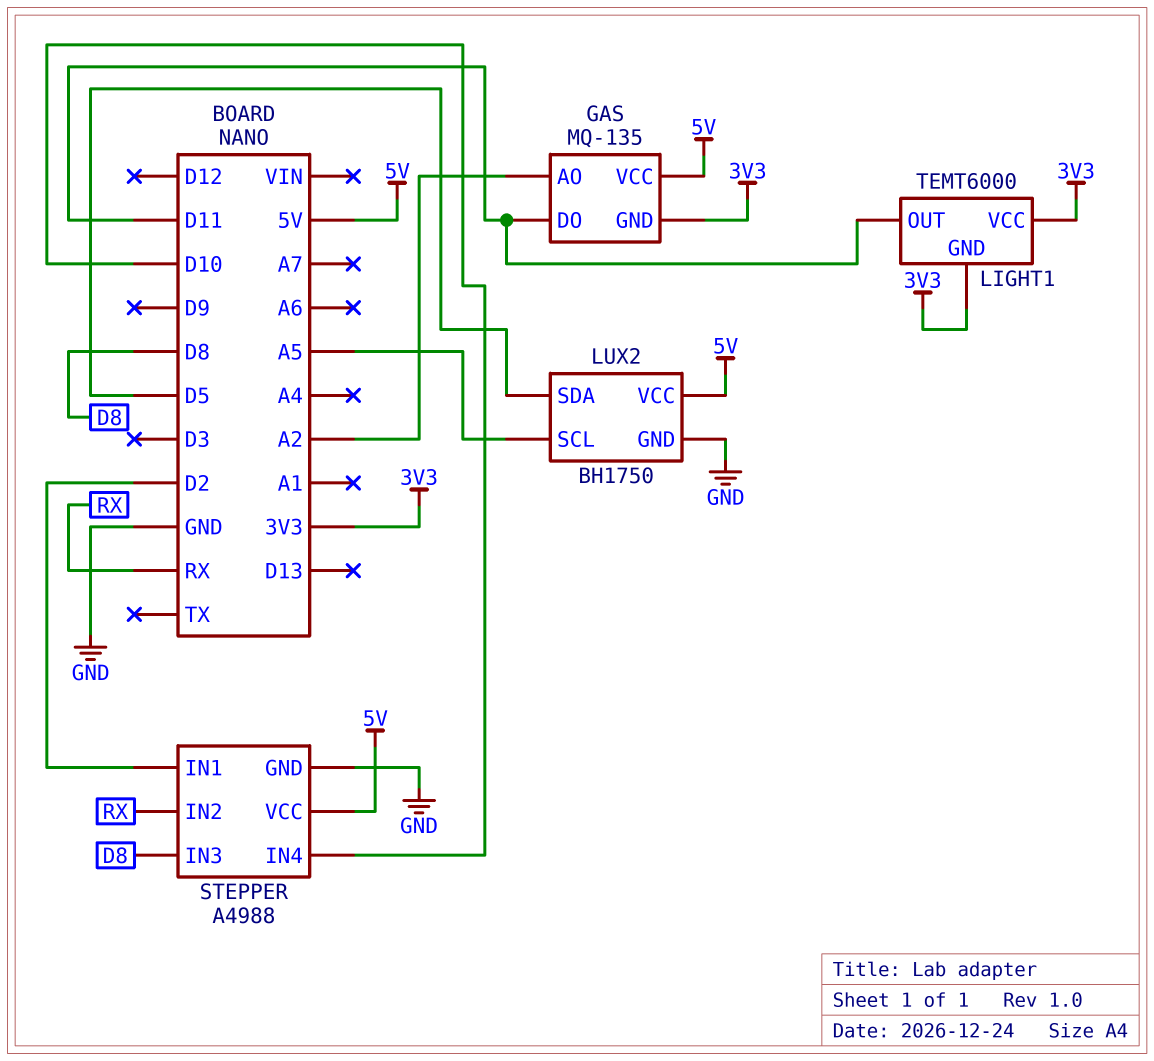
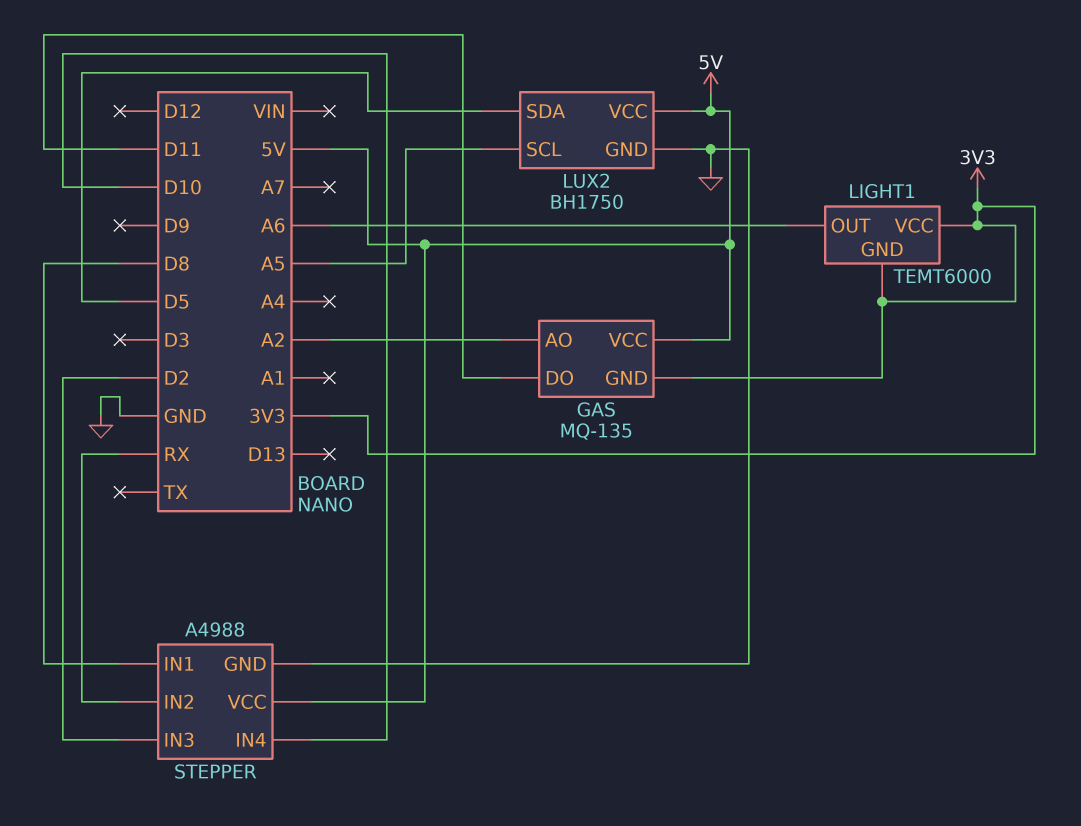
LIGHT1 pin OUT: D11 -> A6
STEPPER pin IN1: D2 -> D8
STEPPER pin IN3: D8 -> D2

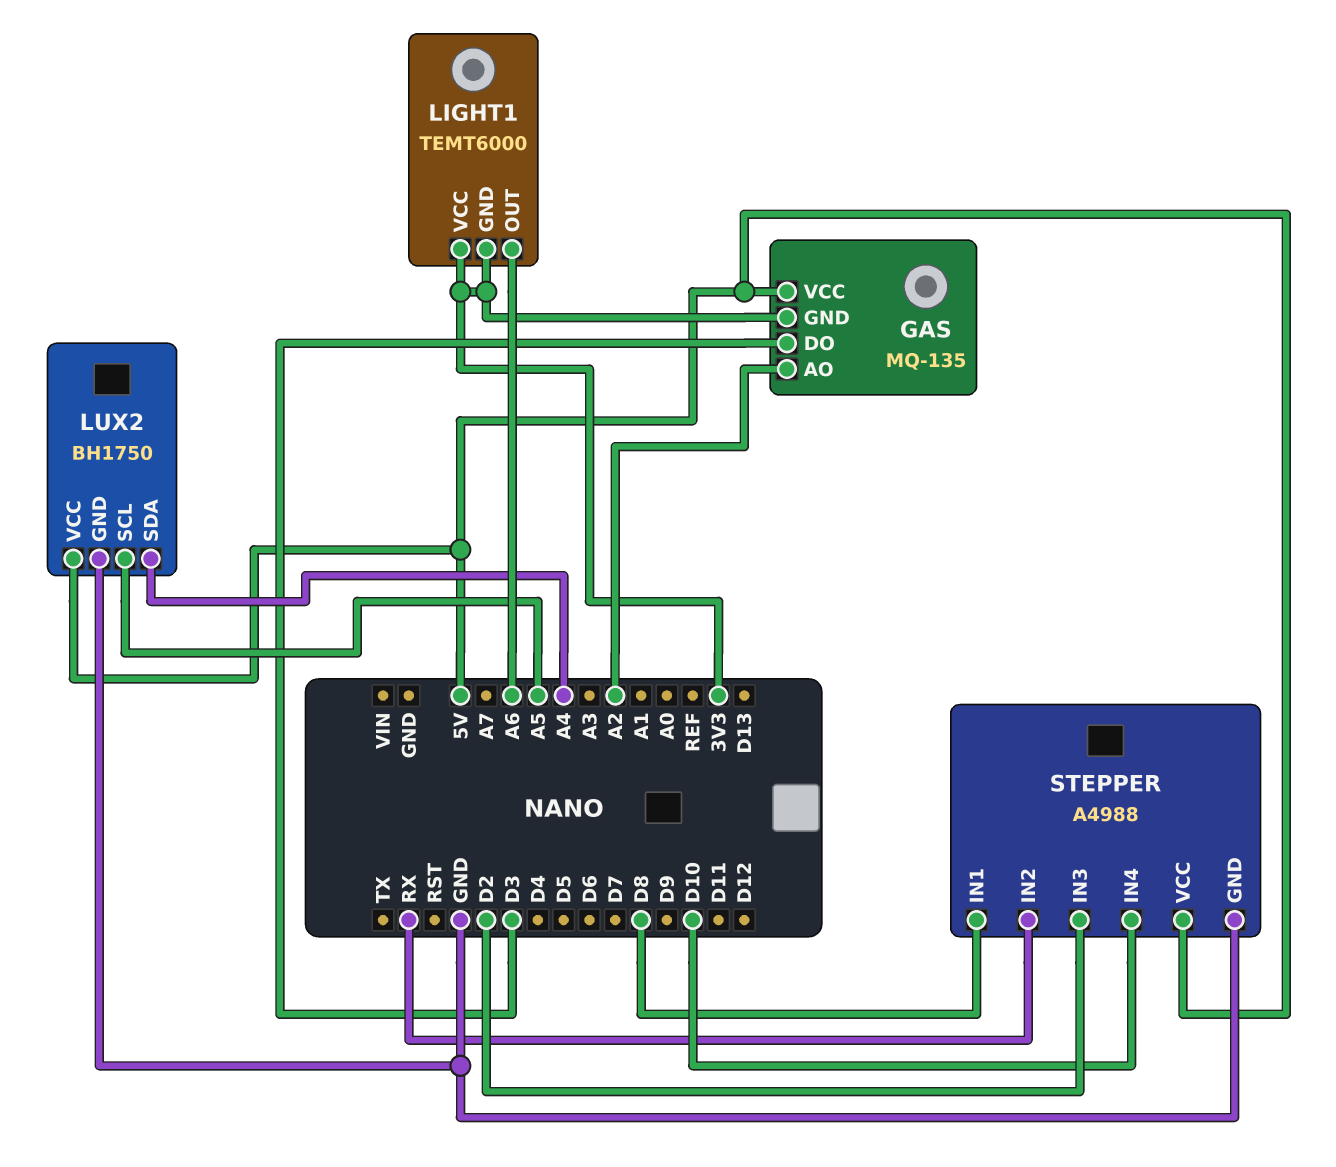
GAS pin DO: D11 -> D3
LUX2 pin SDA: D5 -> A4

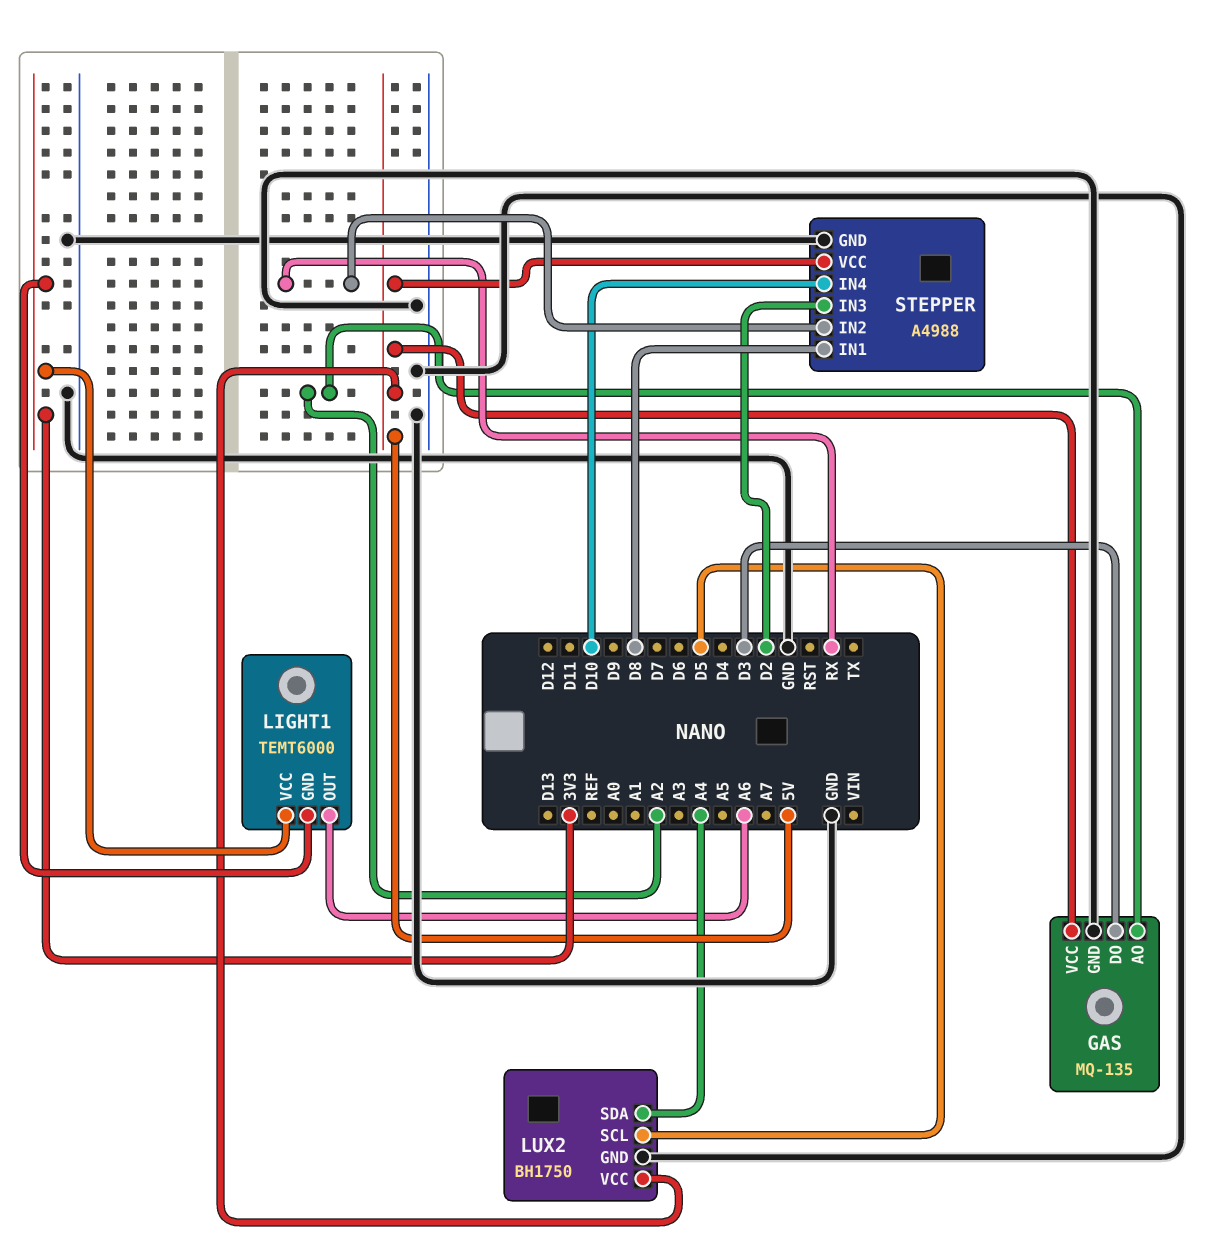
GAS pin GND: 3V3 -> GND
LUX2 pin SCL: A5 -> D5

